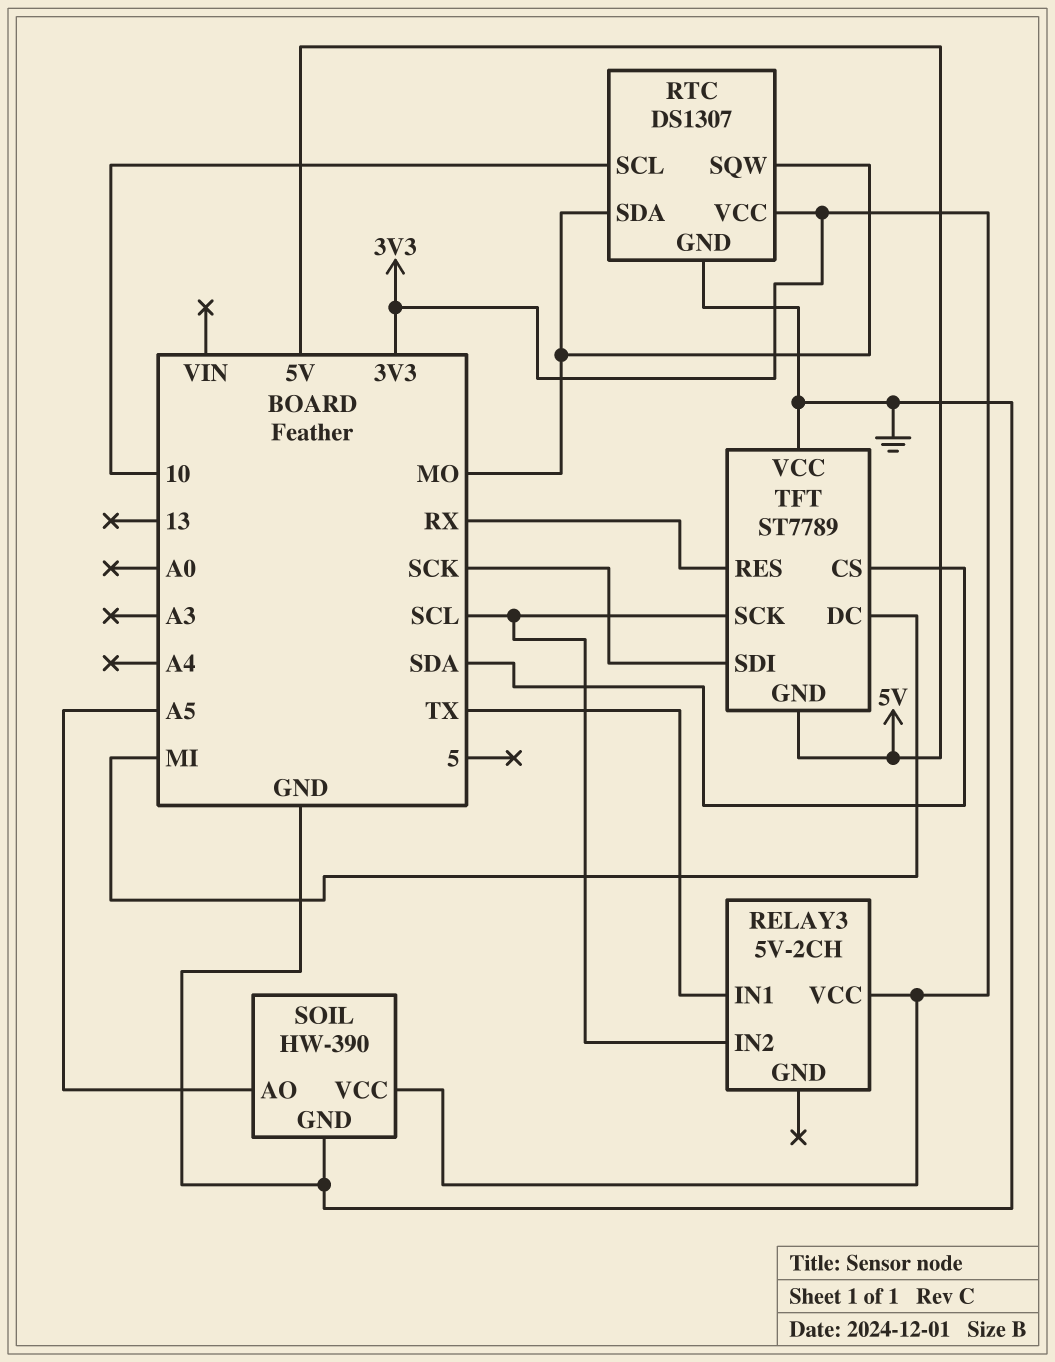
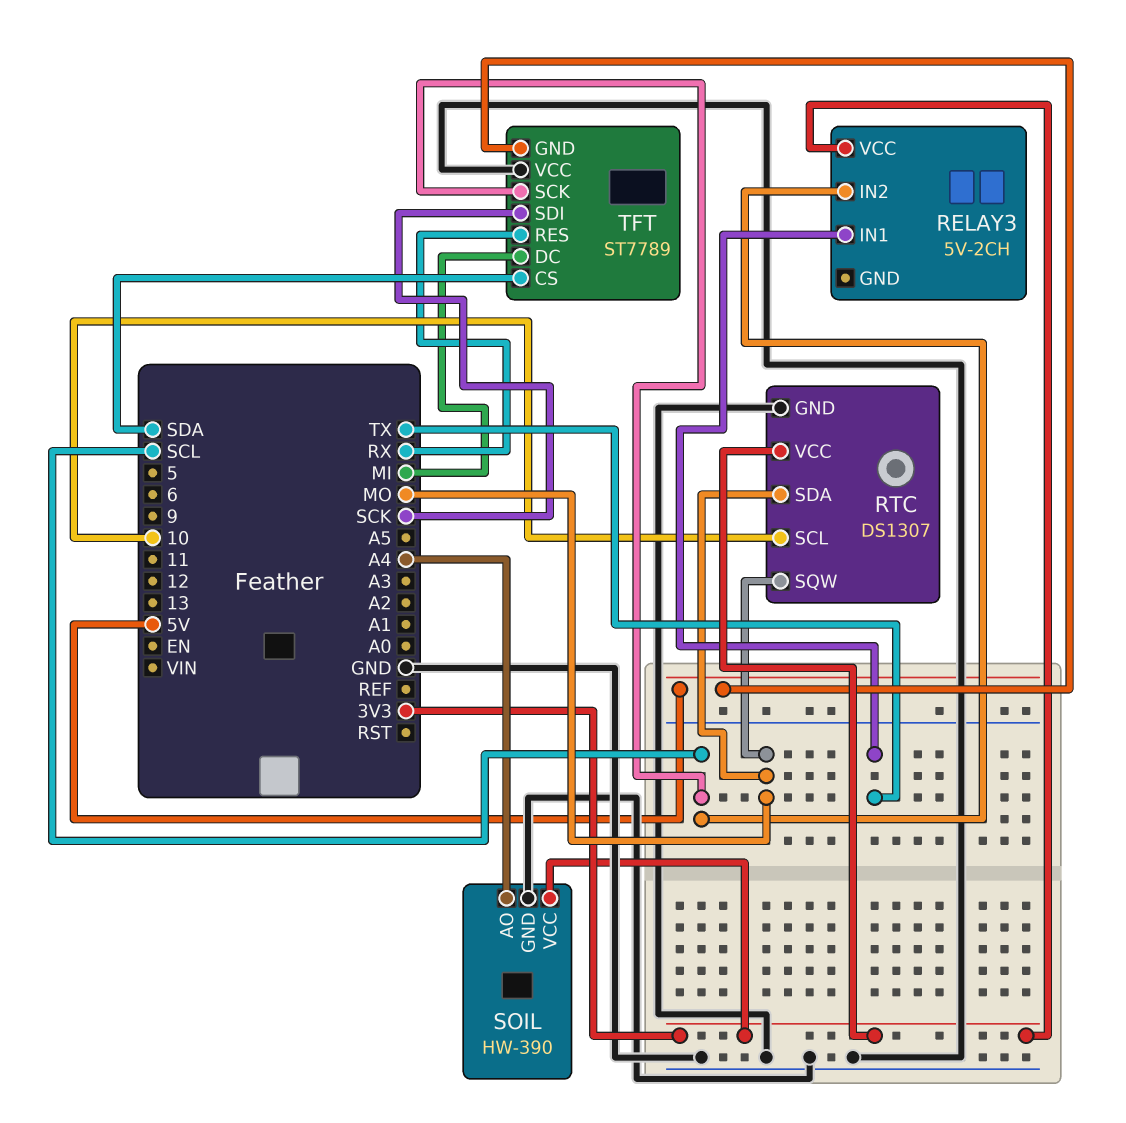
SOIL pin AO: A5 -> A4

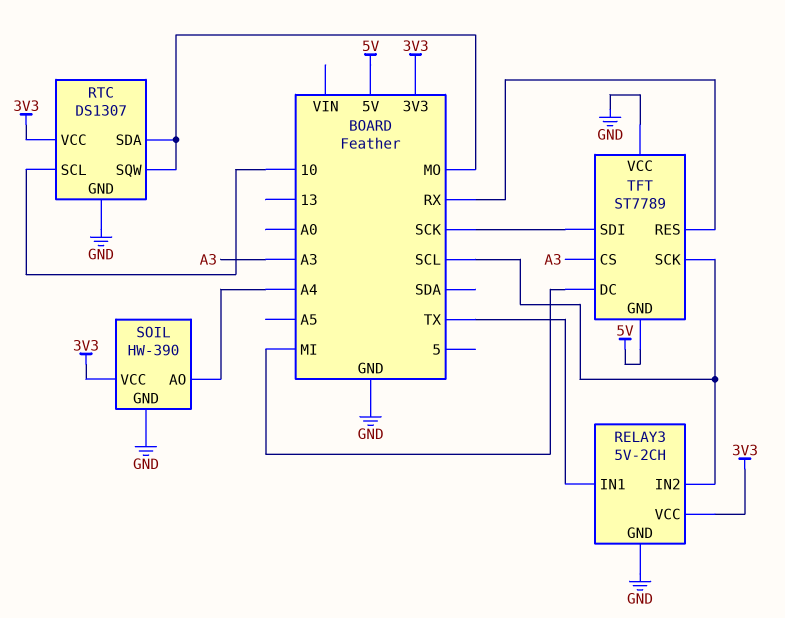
RELAY3 pin GND: none -> GND
TFT pin CS: SDA -> A3

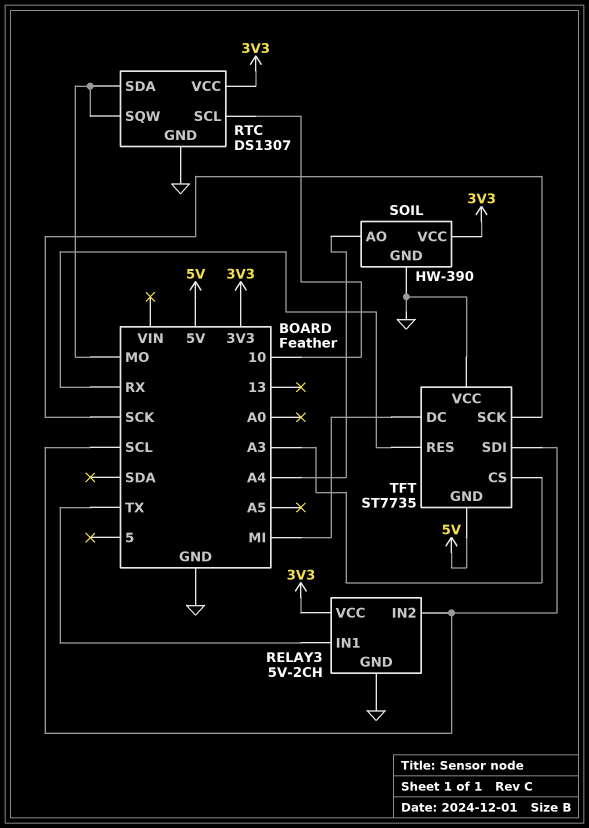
TFT: ST7789 -> ST7735
TFT pin SCK: SCL -> SCK
TFT pin SDI: SCK -> SCL

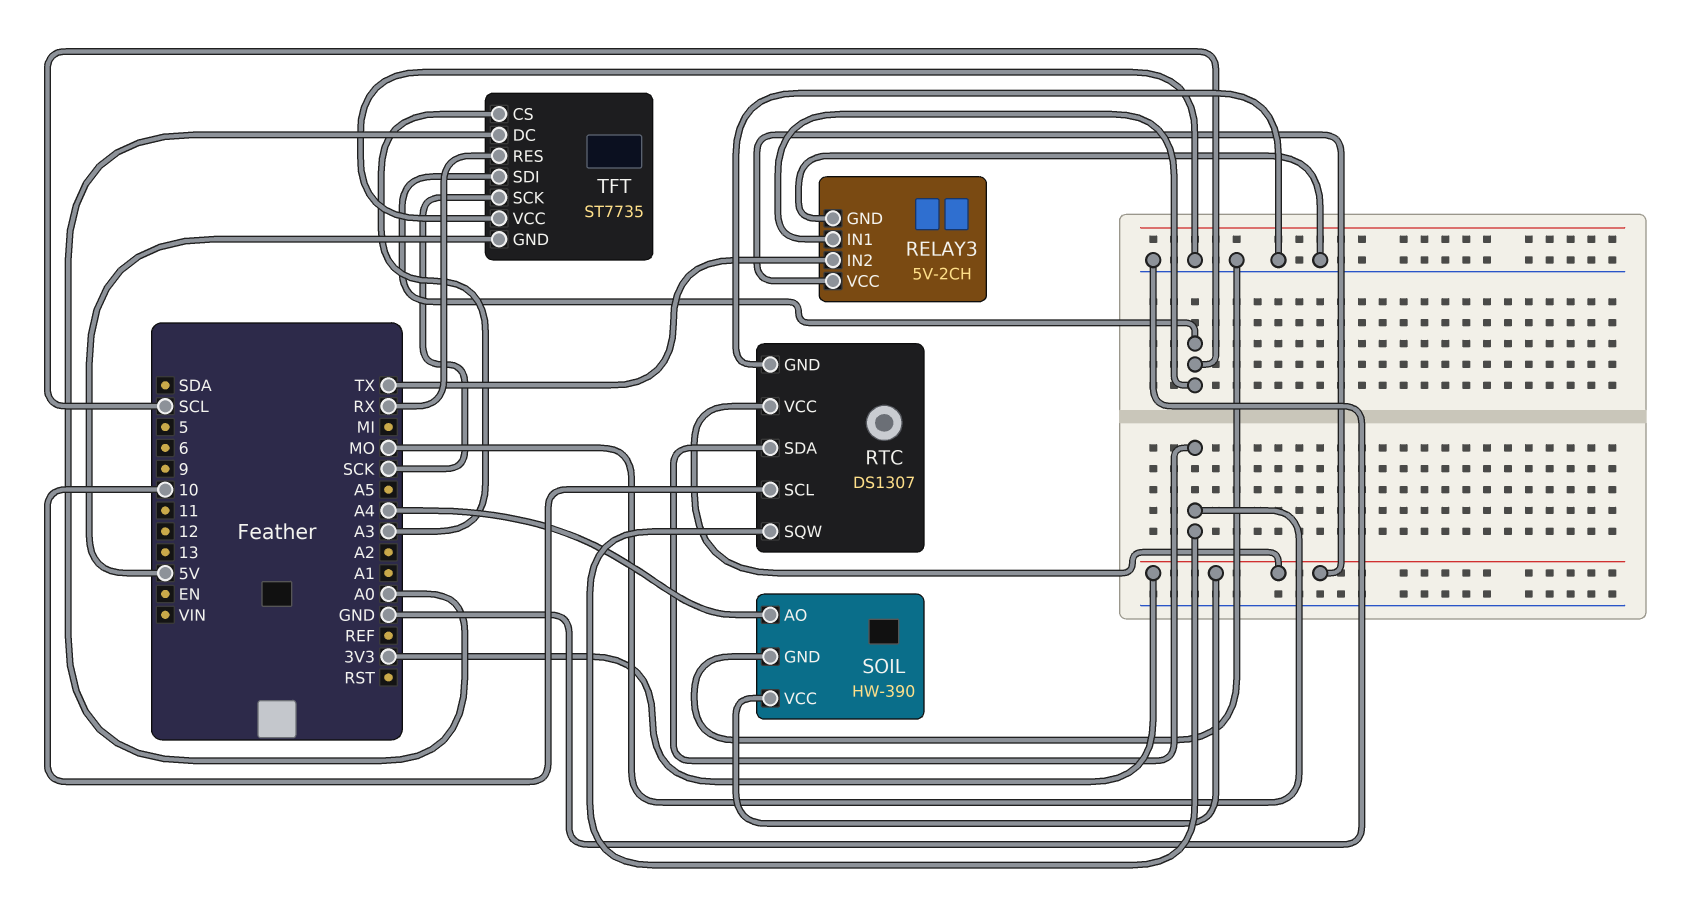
RELAY3 pin IN1: TX -> SCL
RELAY3 pin IN2: SCL -> TX
TFT pin DC: MI -> A0

